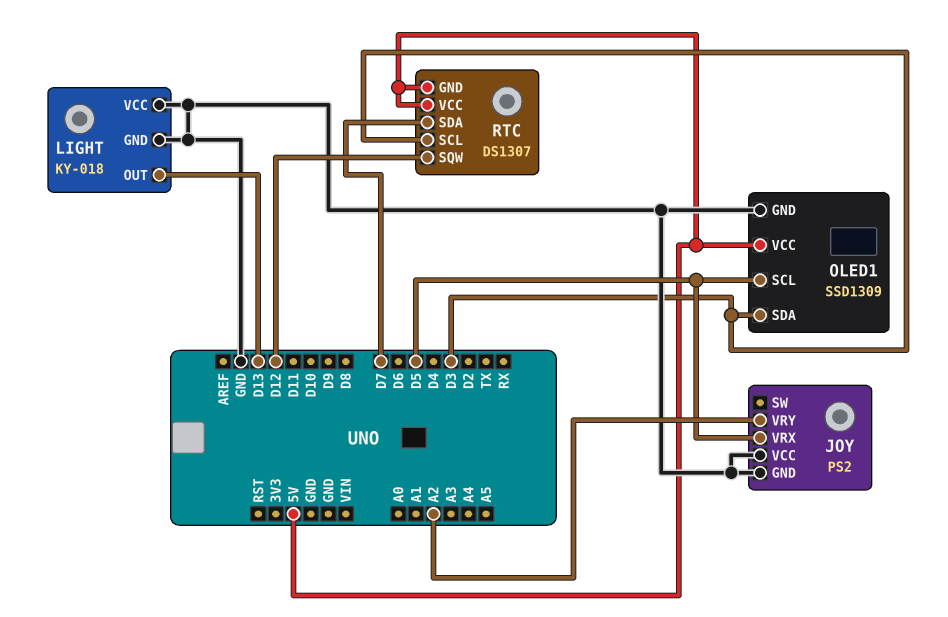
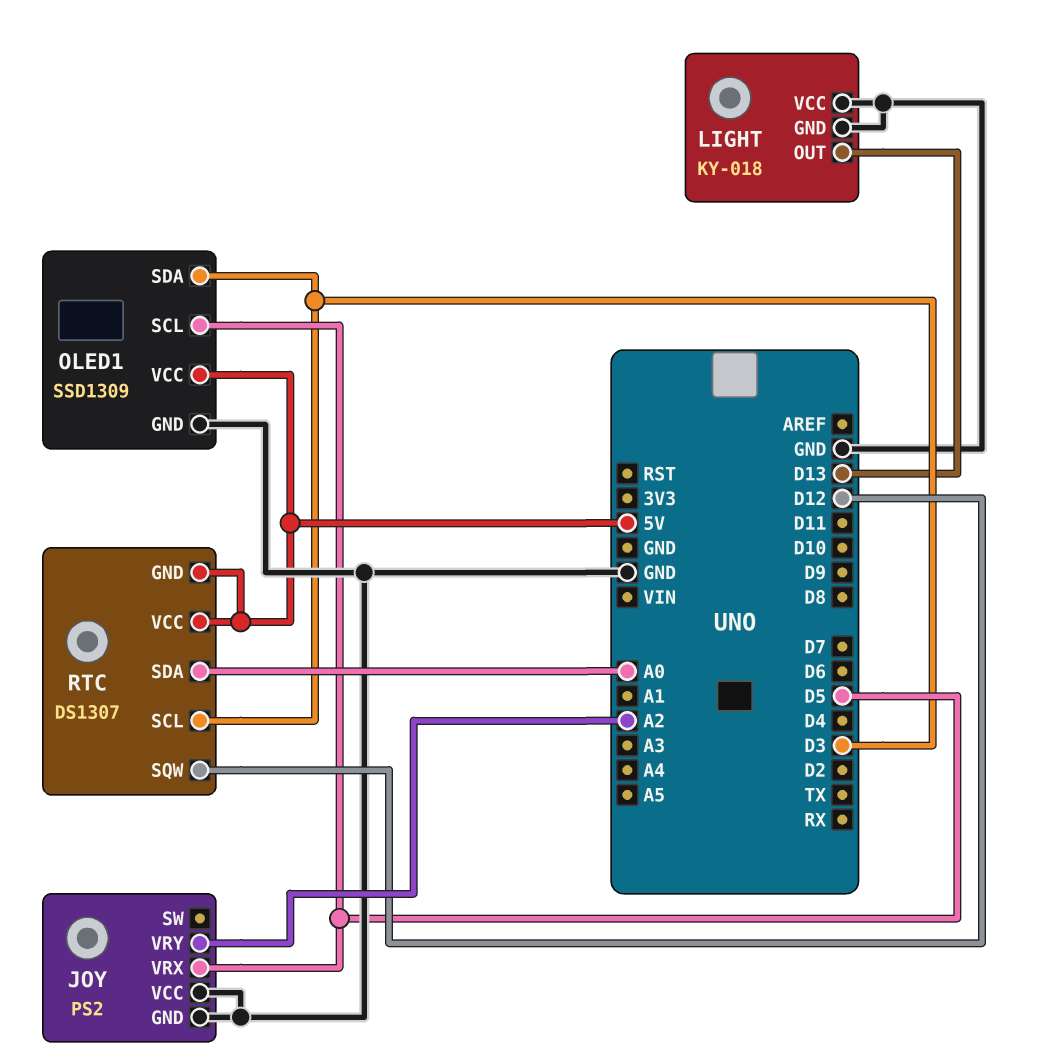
RTC pin SDA: D7 -> A0

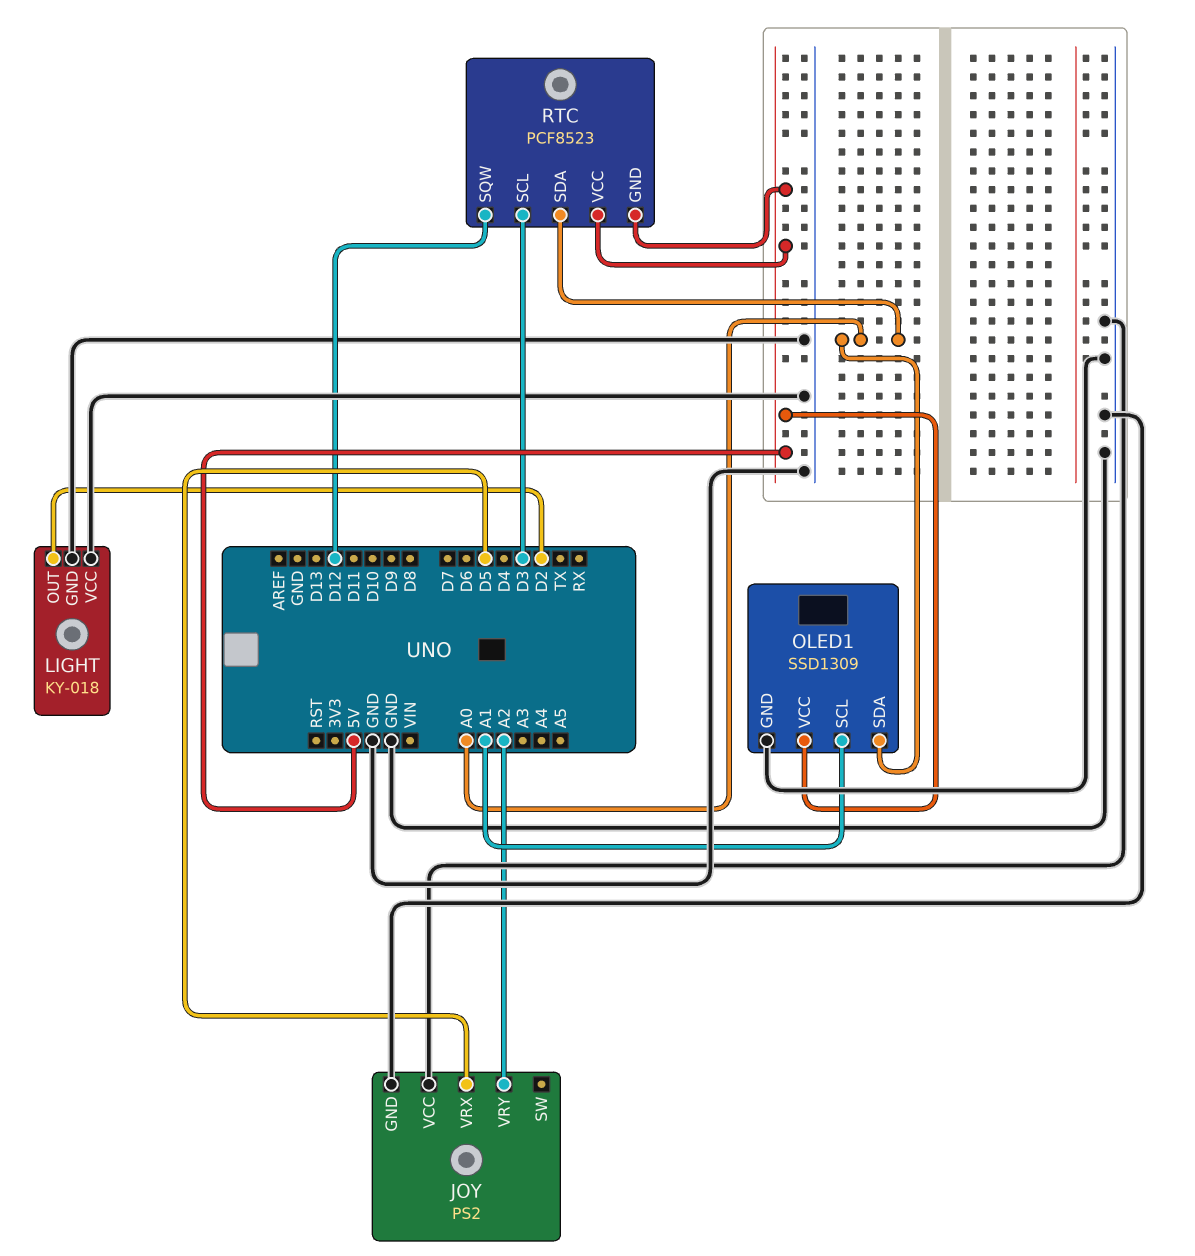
LIGHT pin OUT: D13 -> D2
OLED1 pin SCL: D5 -> A1
OLED1 pin SDA: D3 -> A0
RTC: DS1307 -> PCF8523

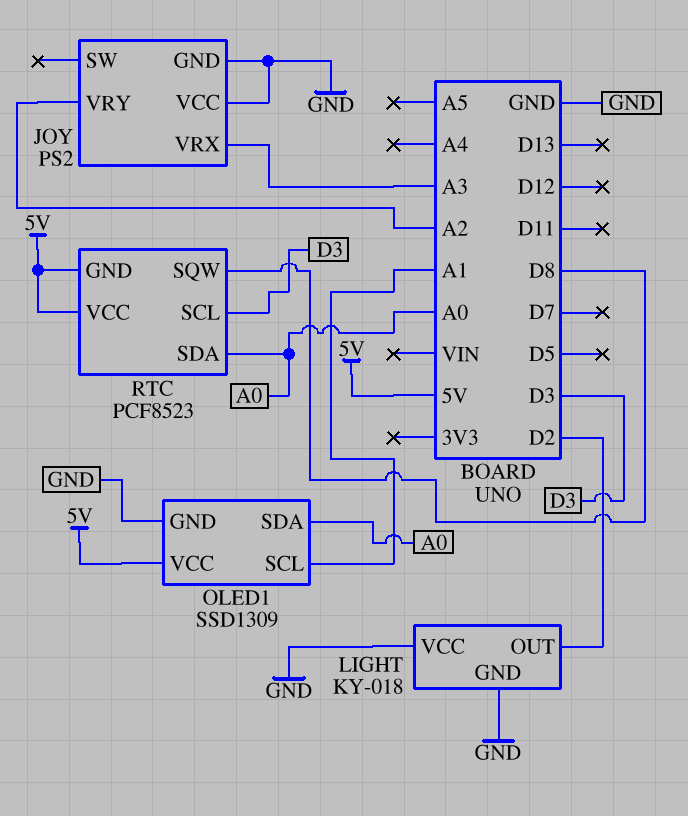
JOY pin VRX: D5 -> A3
RTC pin SQW: D12 -> D8

